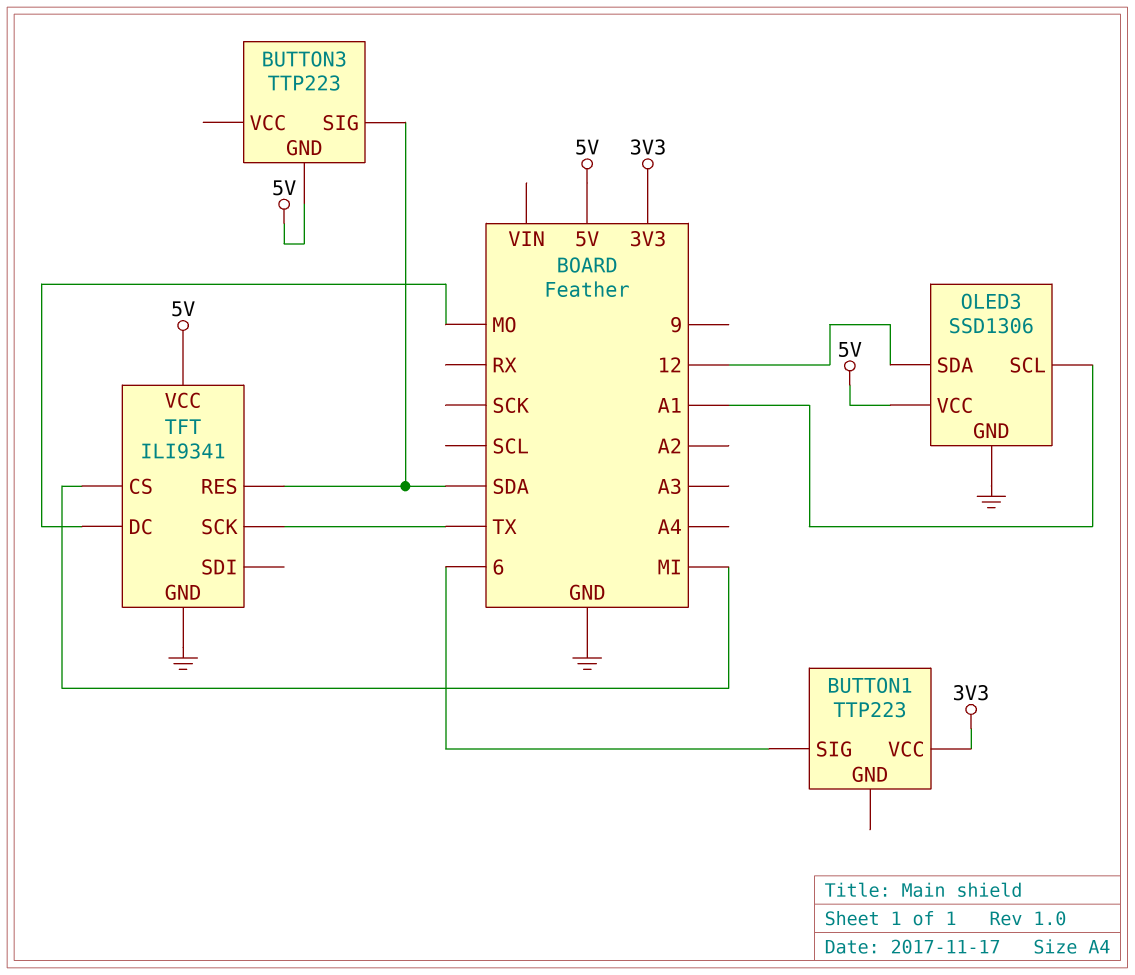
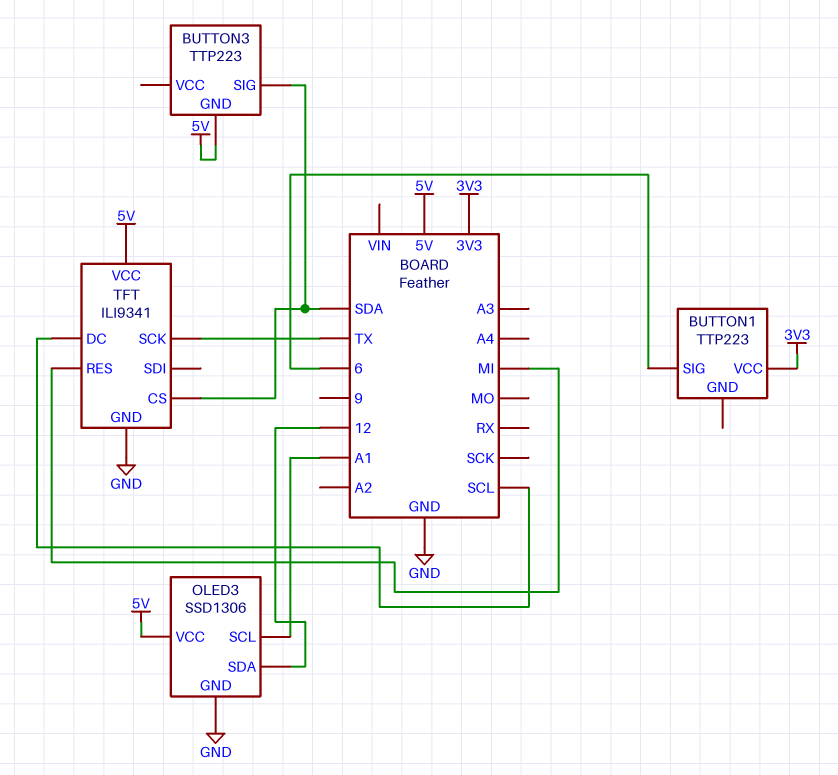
TFT pin CS: MI -> SDA
TFT pin DC: MO -> SCL
TFT pin RES: SDA -> MI

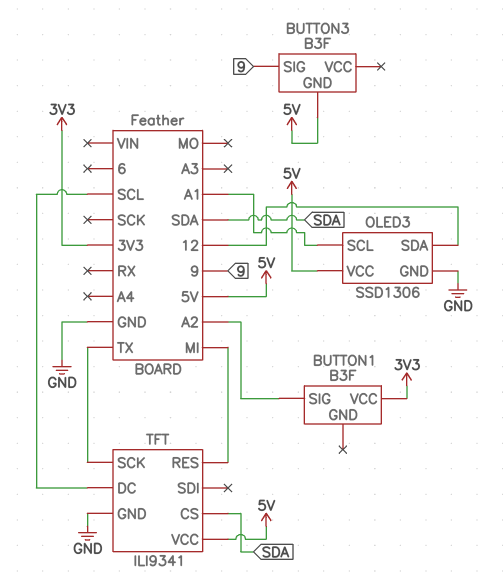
BUTTON1: TTP223 -> B3F
BUTTON1 pin SIG: 6 -> A2
BUTTON3: TTP223 -> B3F
BUTTON3 pin SIG: SDA -> 9

